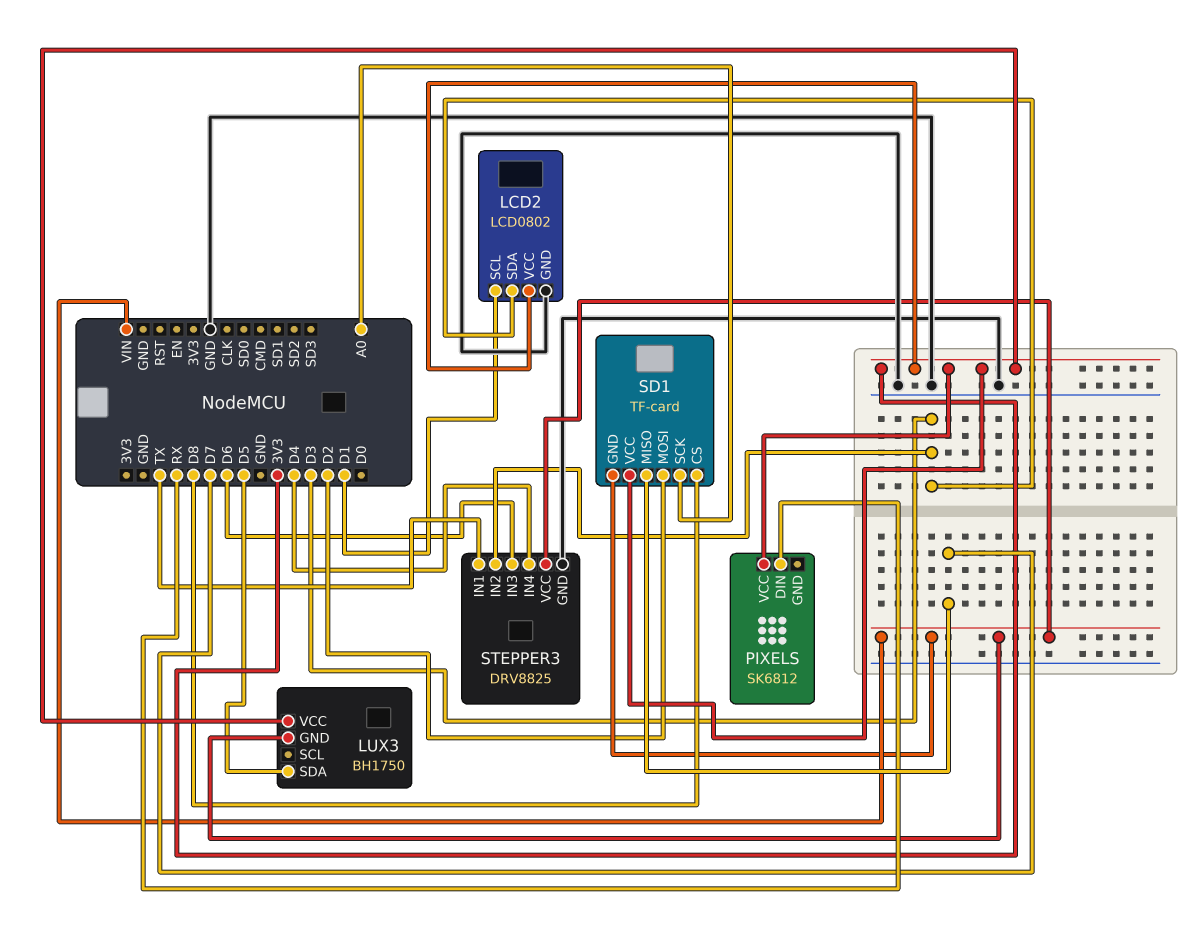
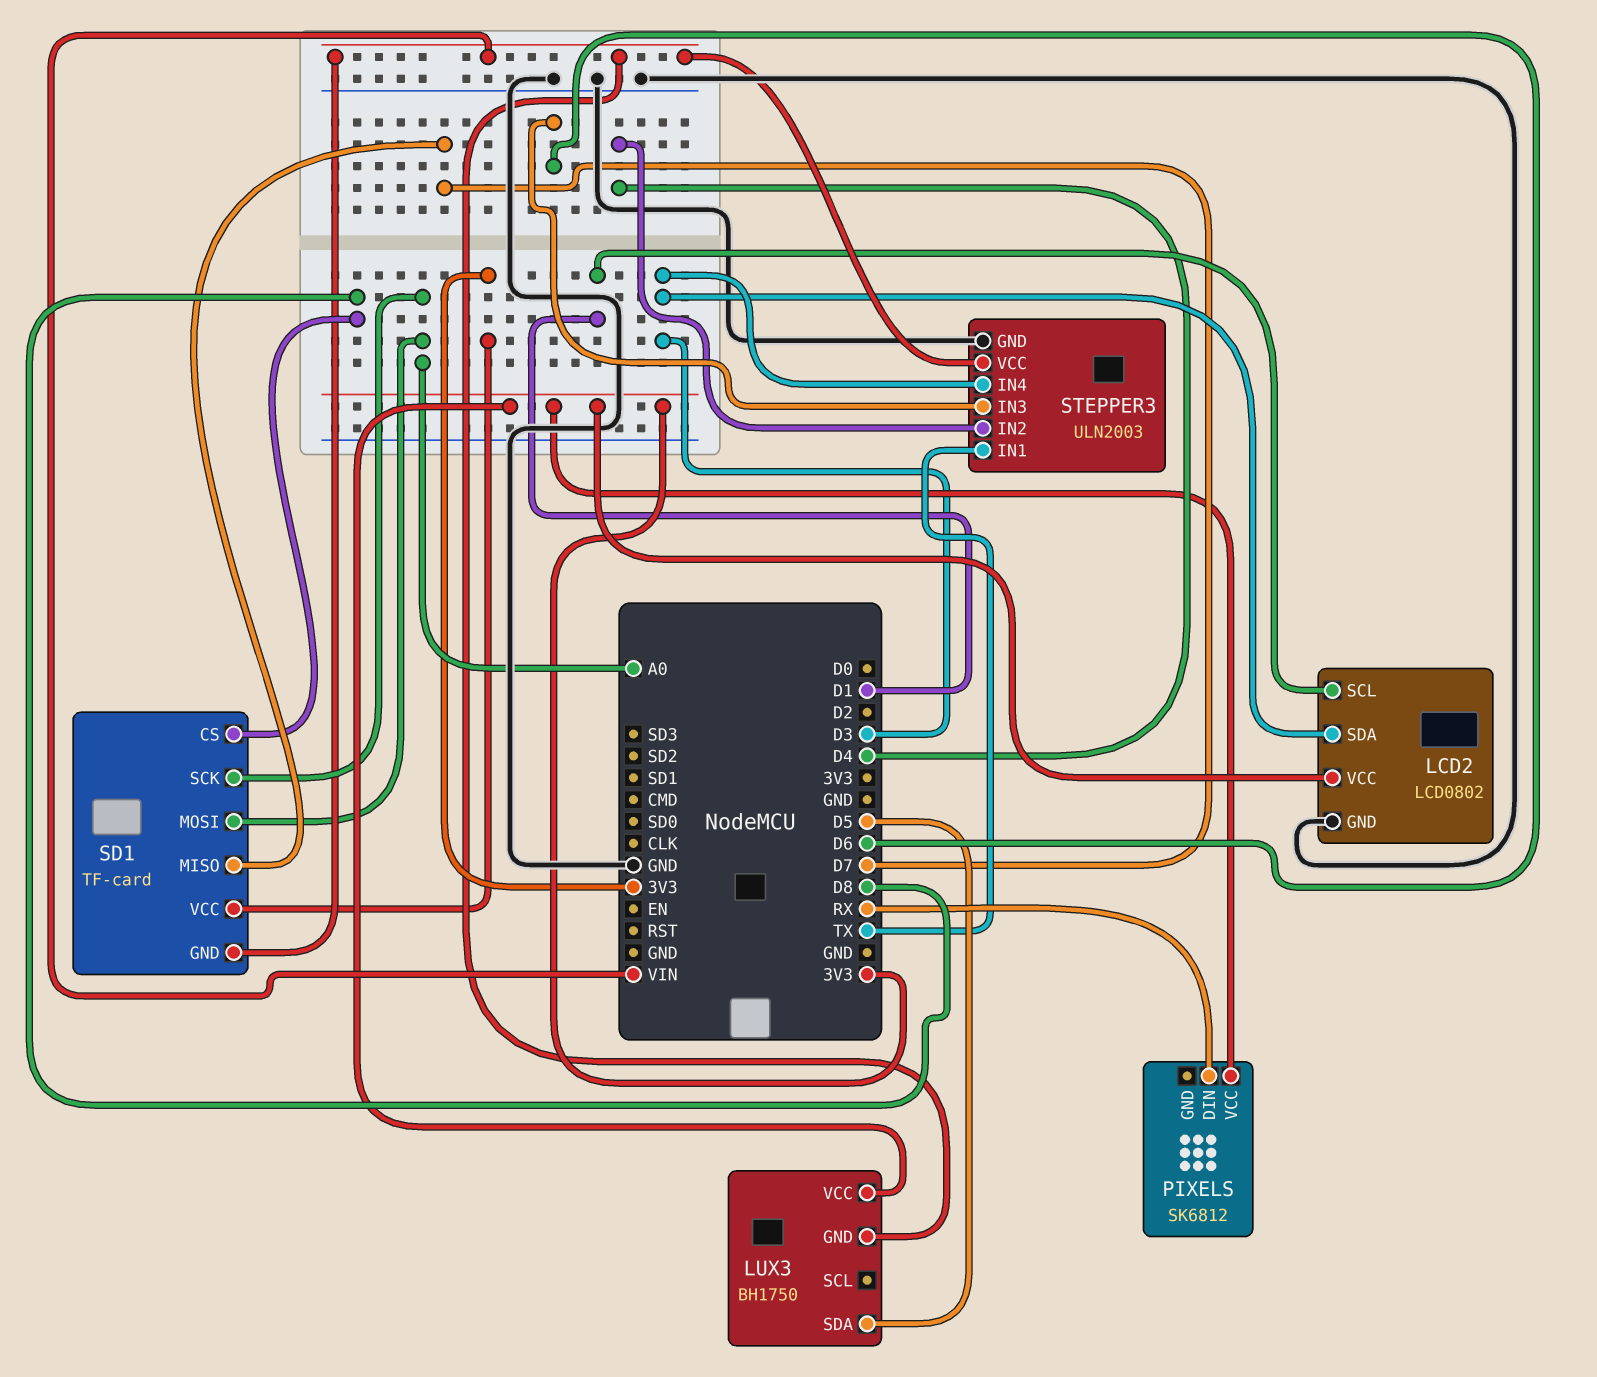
SD1 pin MOSI: D2 -> A0
STEPPER3: DRV8825 -> ULN2003
STEPPER3 pin IN2: D3 -> D4
STEPPER3 pin IN4: D4 -> D3

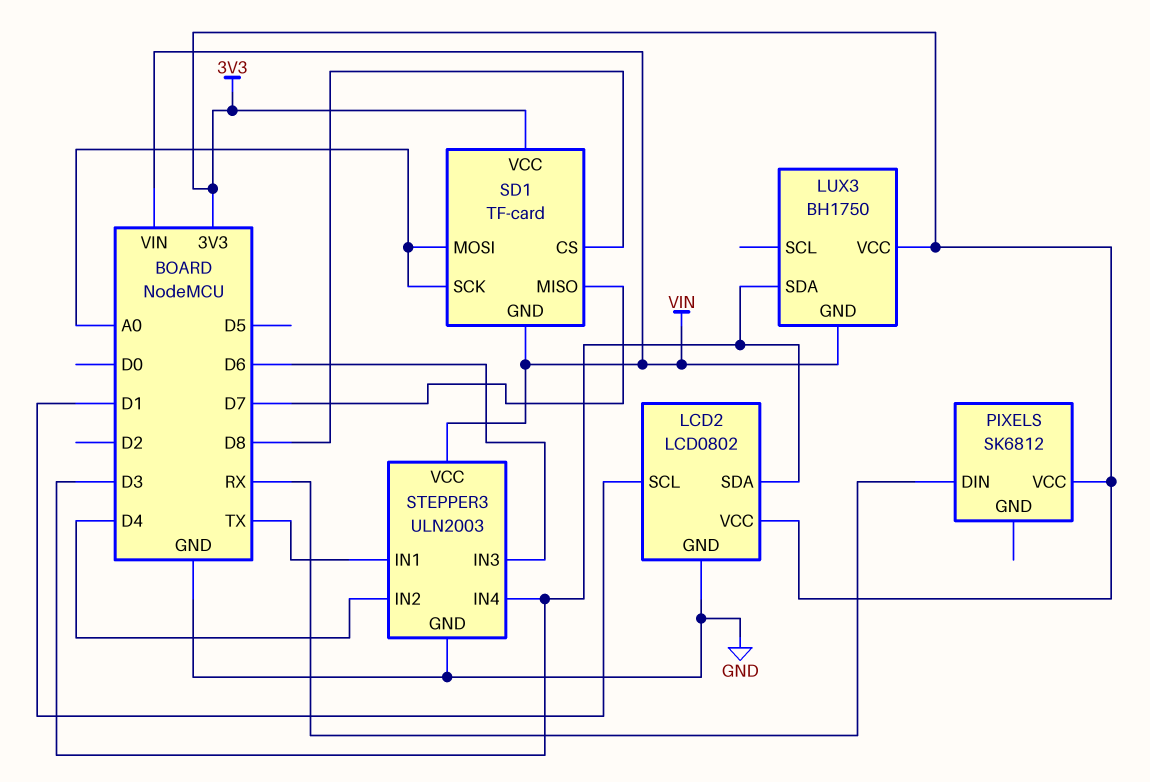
LUX3 pin SDA: D5 -> D3

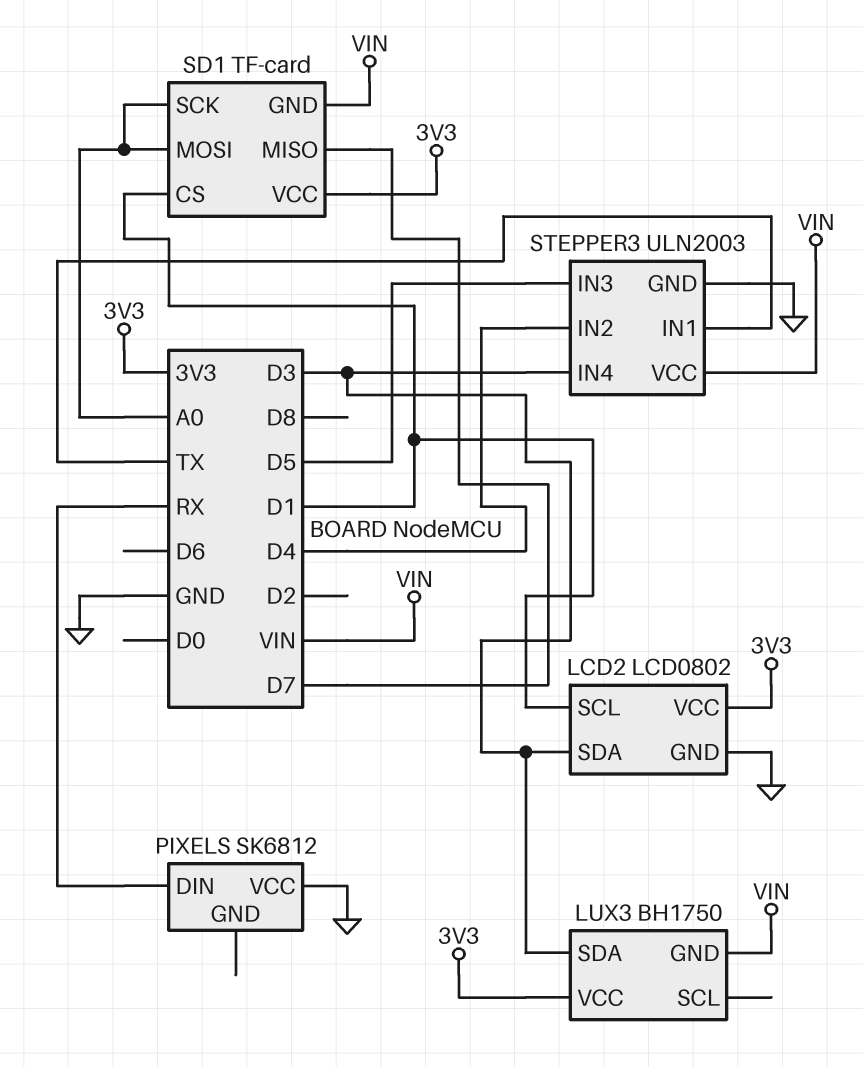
PIXELS pin VCC: 3V3 -> GND
SD1 pin CS: D8 -> D1
STEPPER3 pin IN3: D6 -> D5

